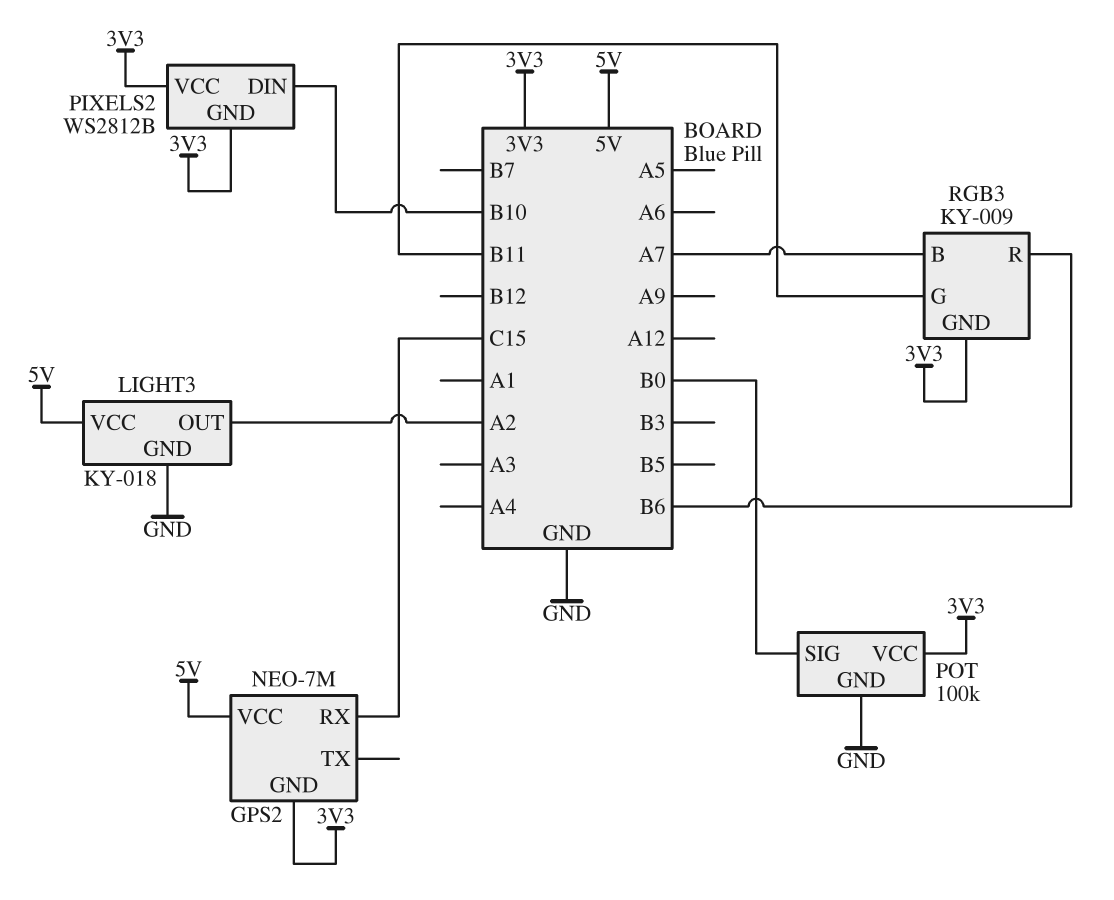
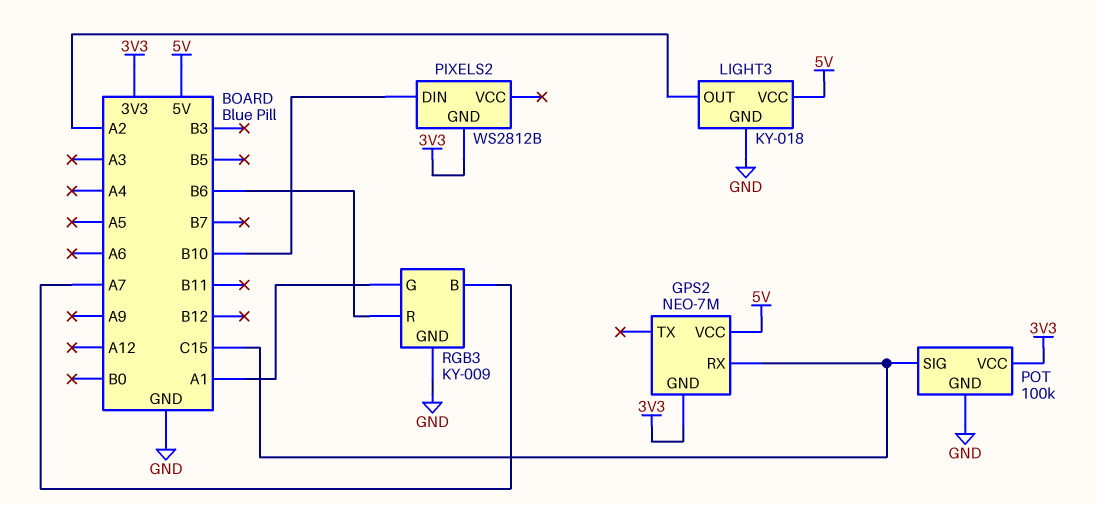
PIXELS2 pin VCC: 3V3 -> none
POT pin SIG: B0 -> C15
RGB3 pin G: B11 -> A1
RGB3 pin GND: 3V3 -> GND

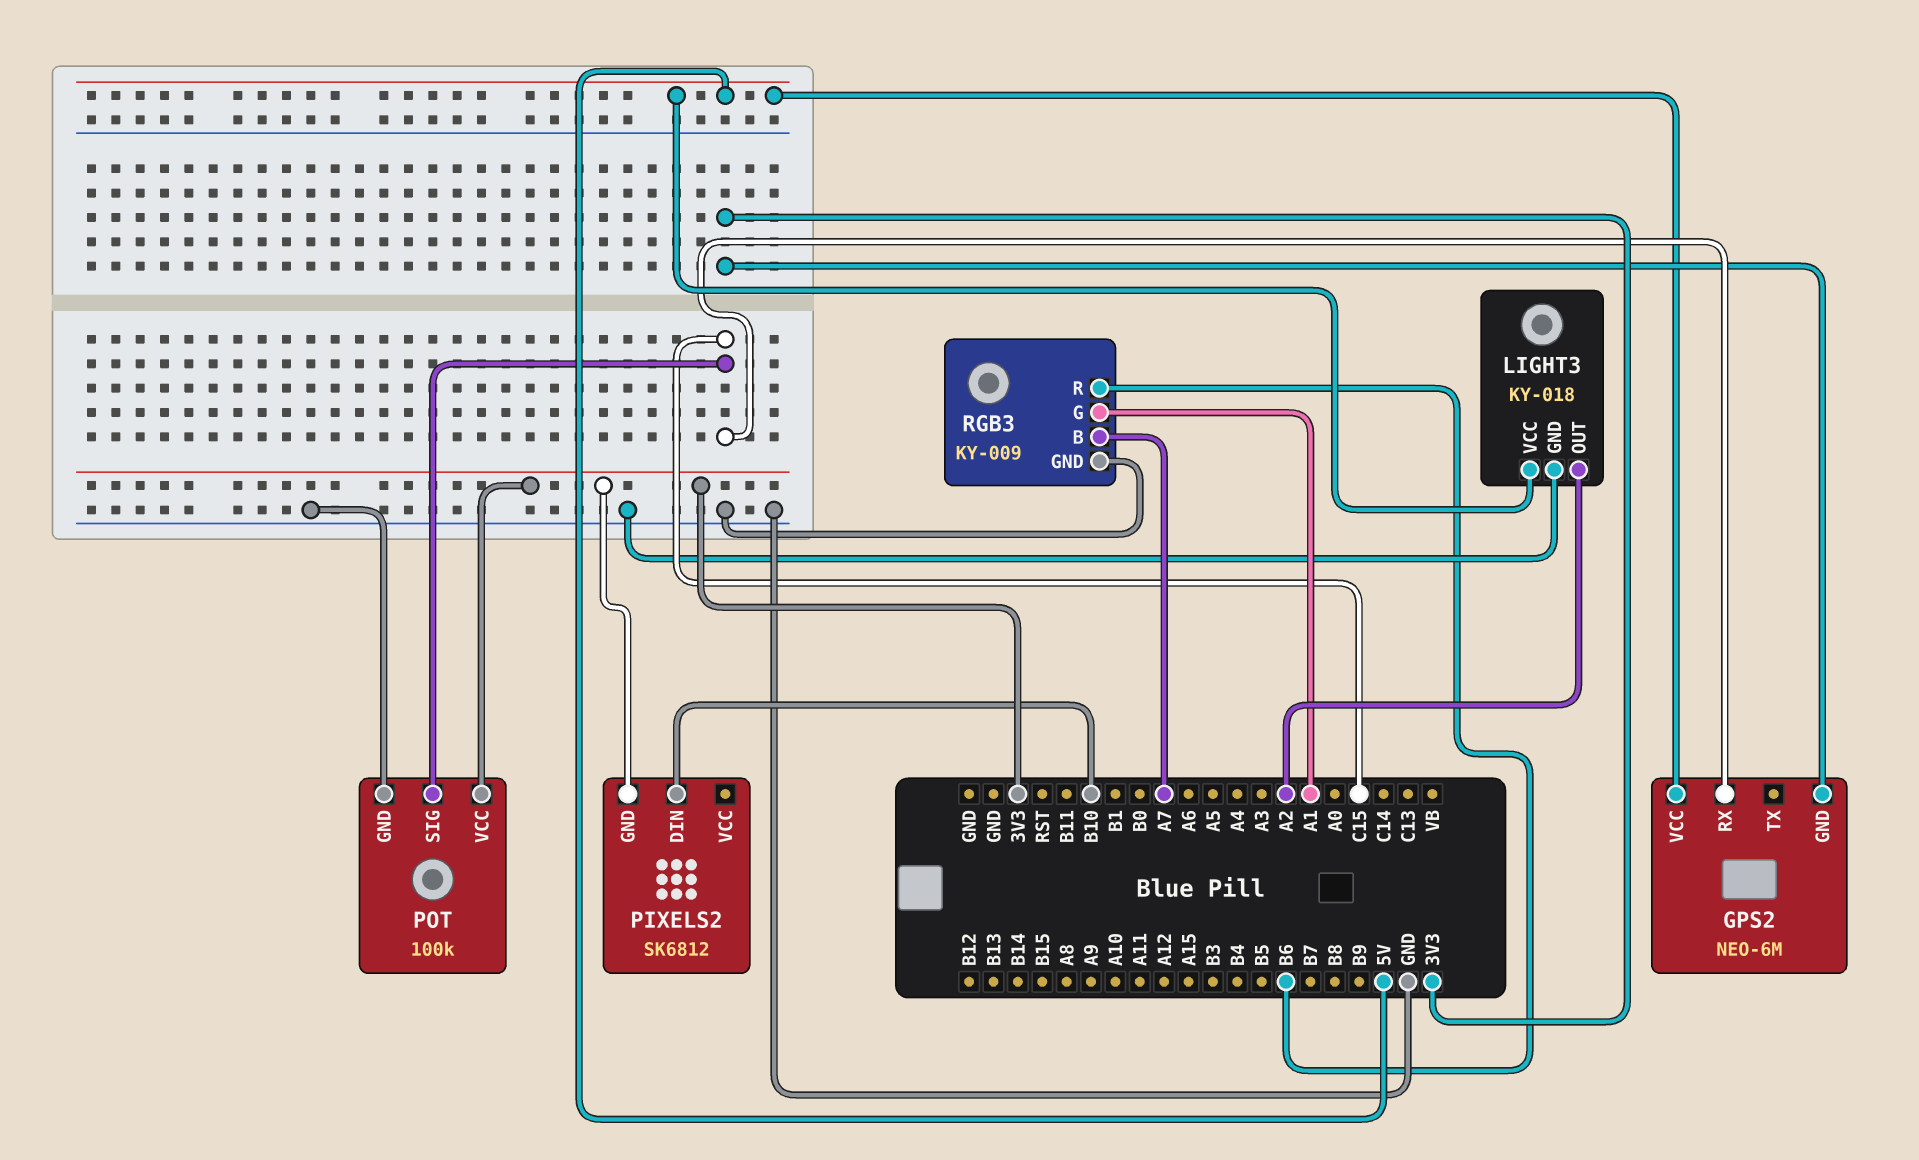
GPS2: NEO-7M -> NEO-6M
PIXELS2: WS2812B -> SK6812

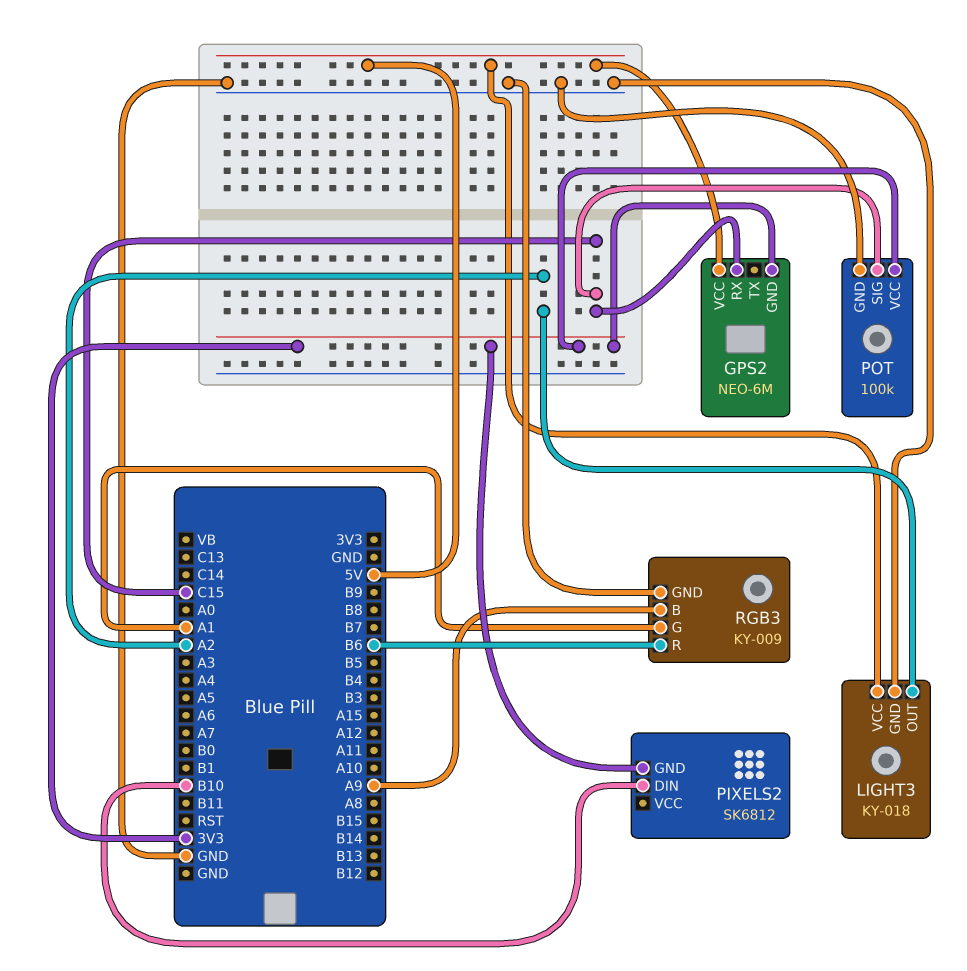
RGB3 pin B: A7 -> A9

